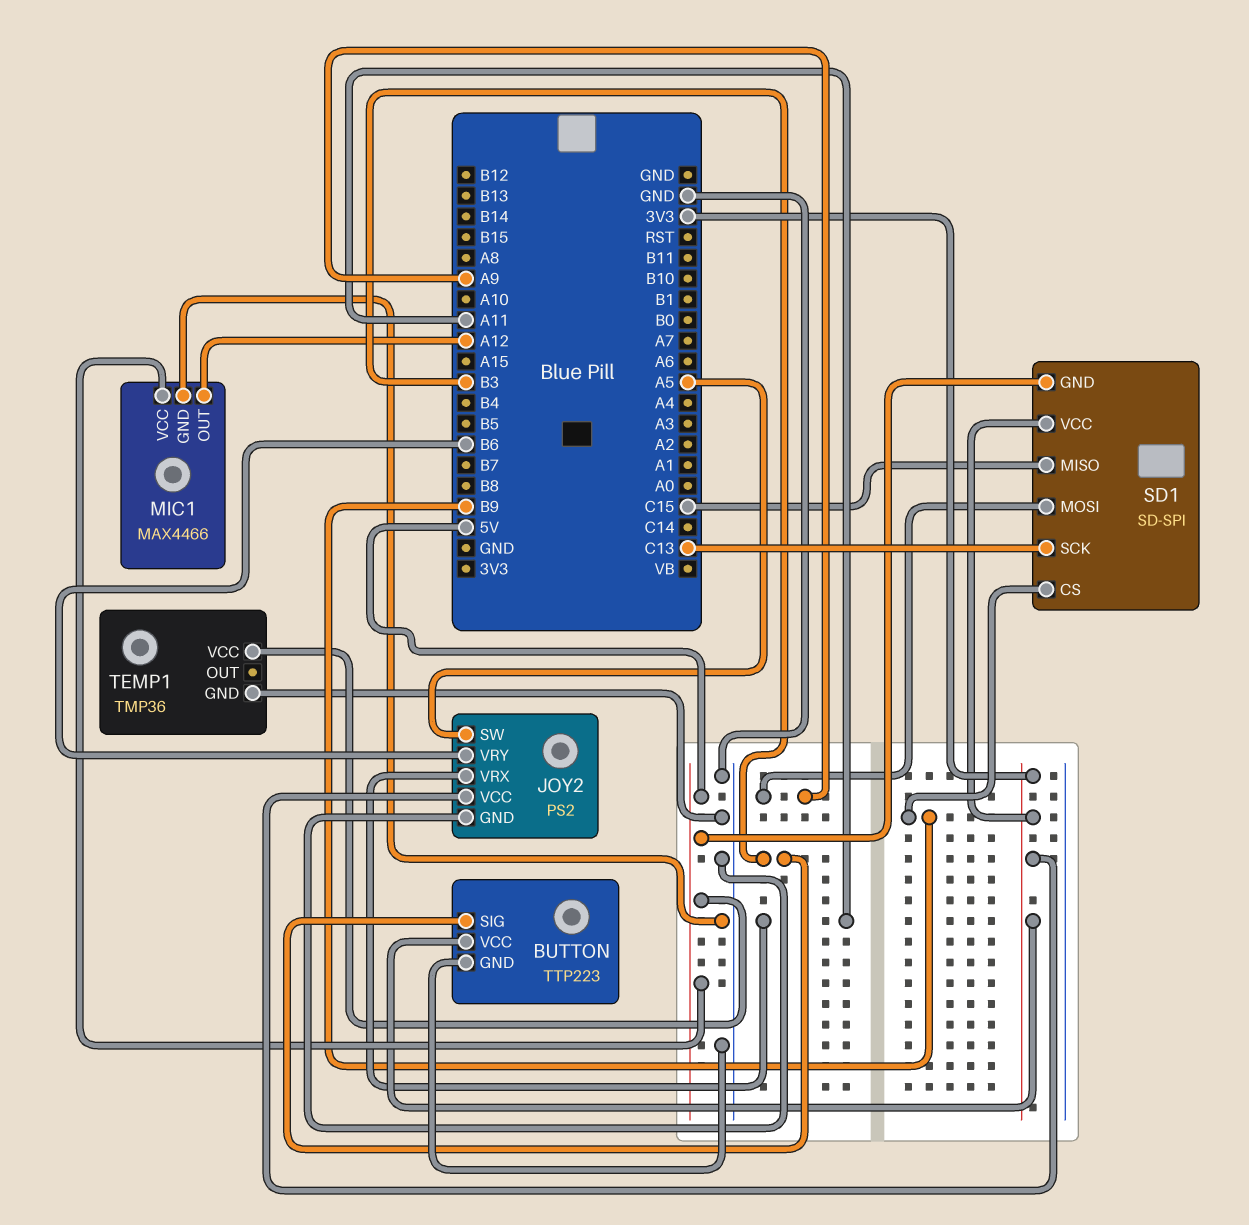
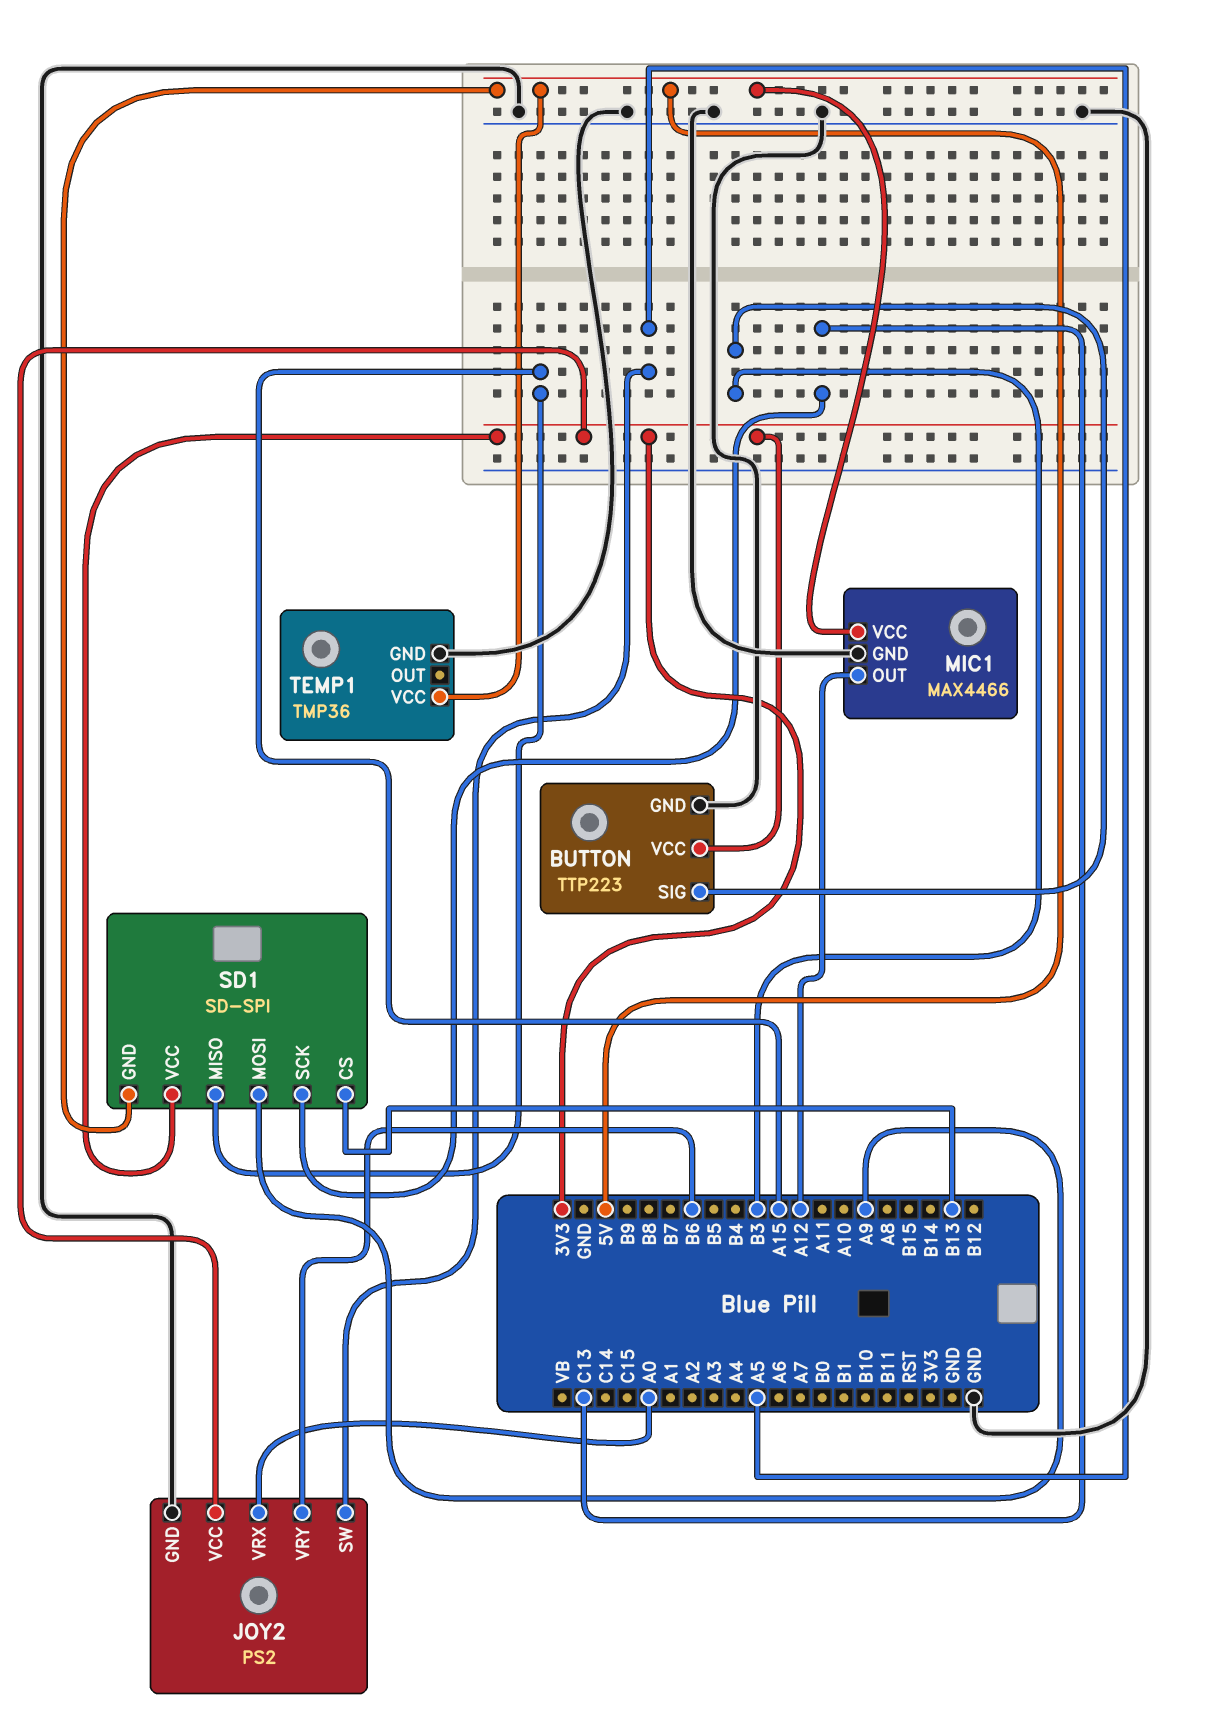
JOY2 pin VRX: A11 -> A0
SD1 pin CS: B9 -> B13
SD1 pin MISO: C15 -> A15

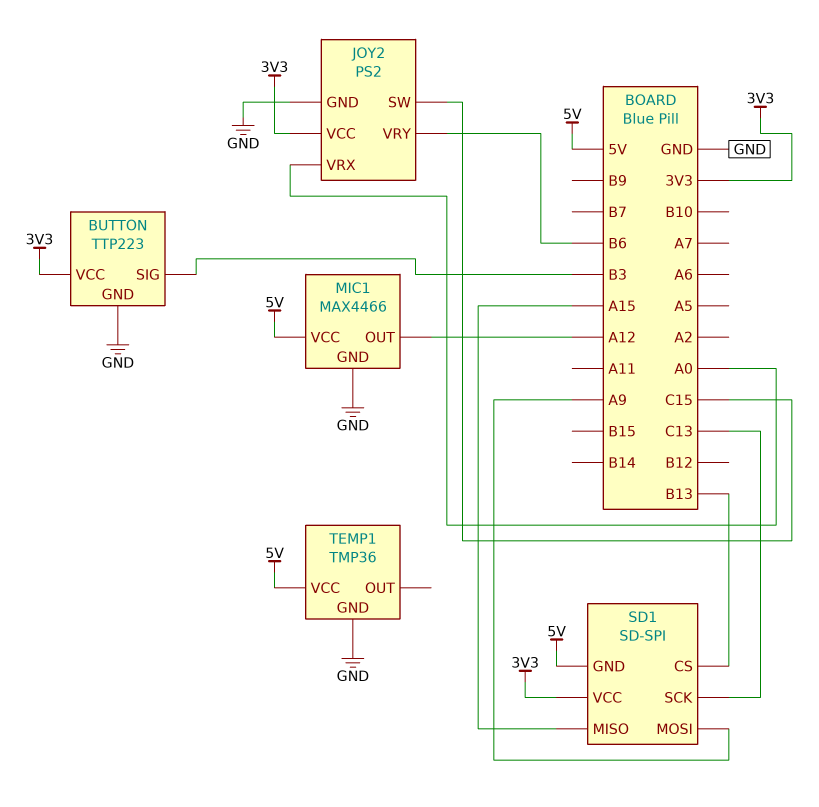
JOY2 pin SW: A5 -> C15

